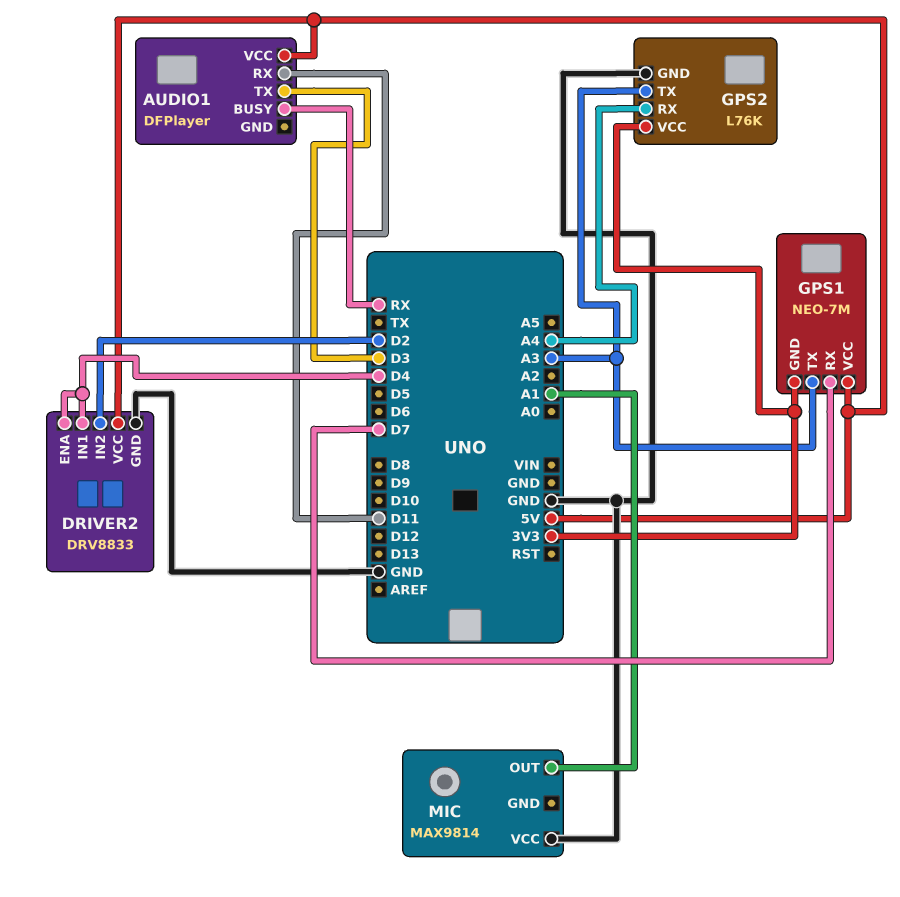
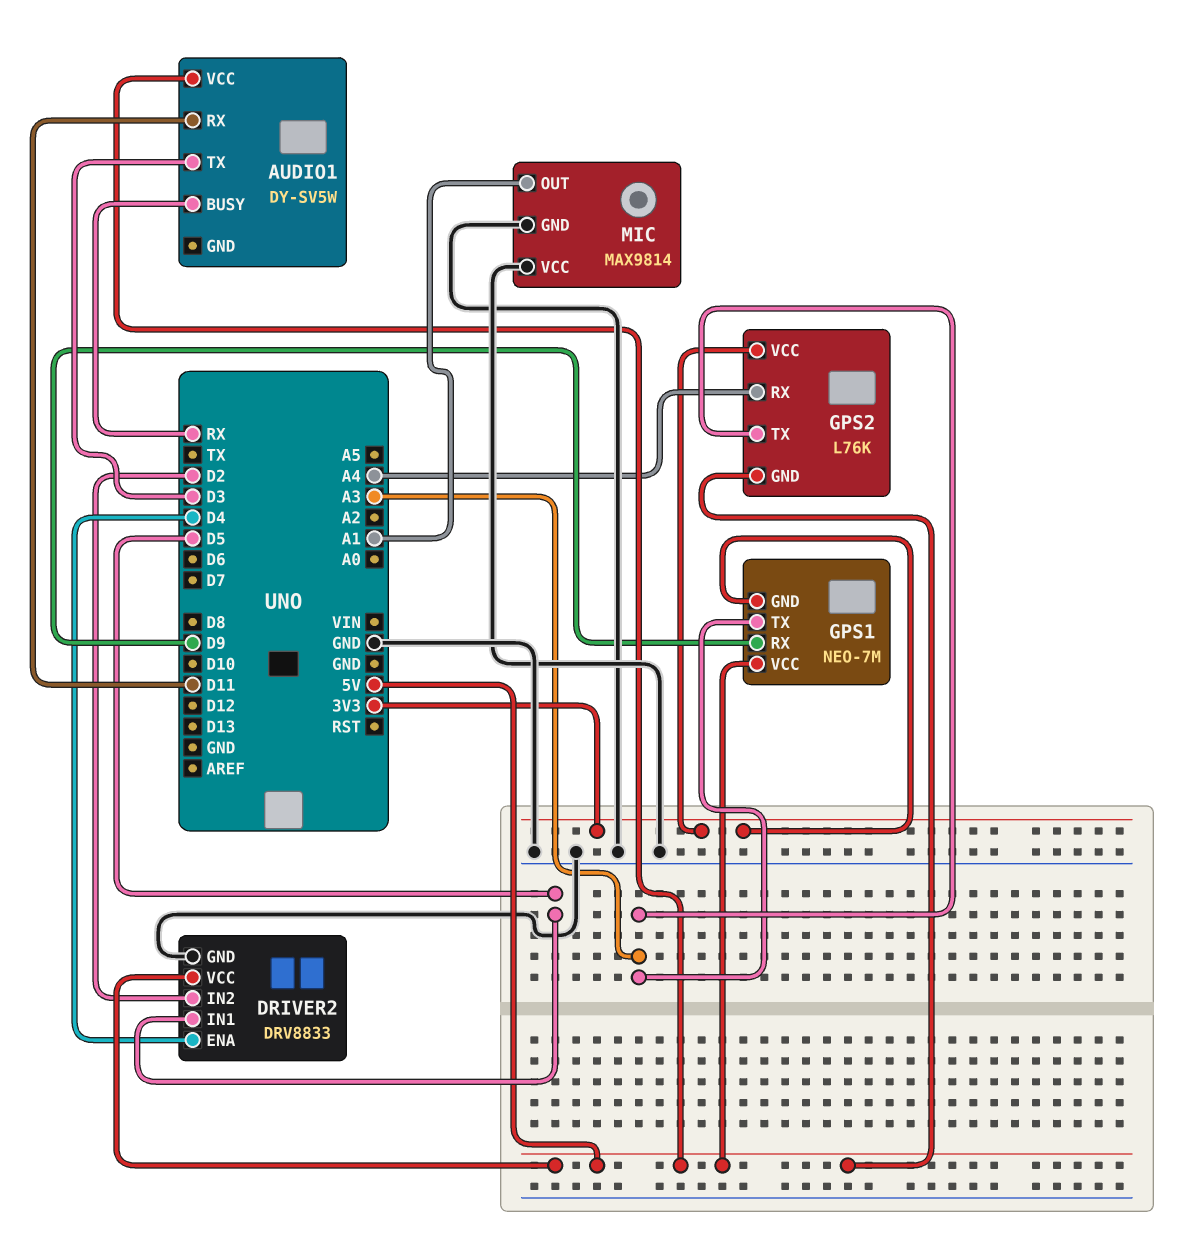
AUDIO1: DFPlayer -> DY-SV5W
DRIVER2 pin IN1: D4 -> D5
GPS1 pin RX: D7 -> D9
GPS2 pin GND: GND -> 5V
MIC pin GND: none -> GND

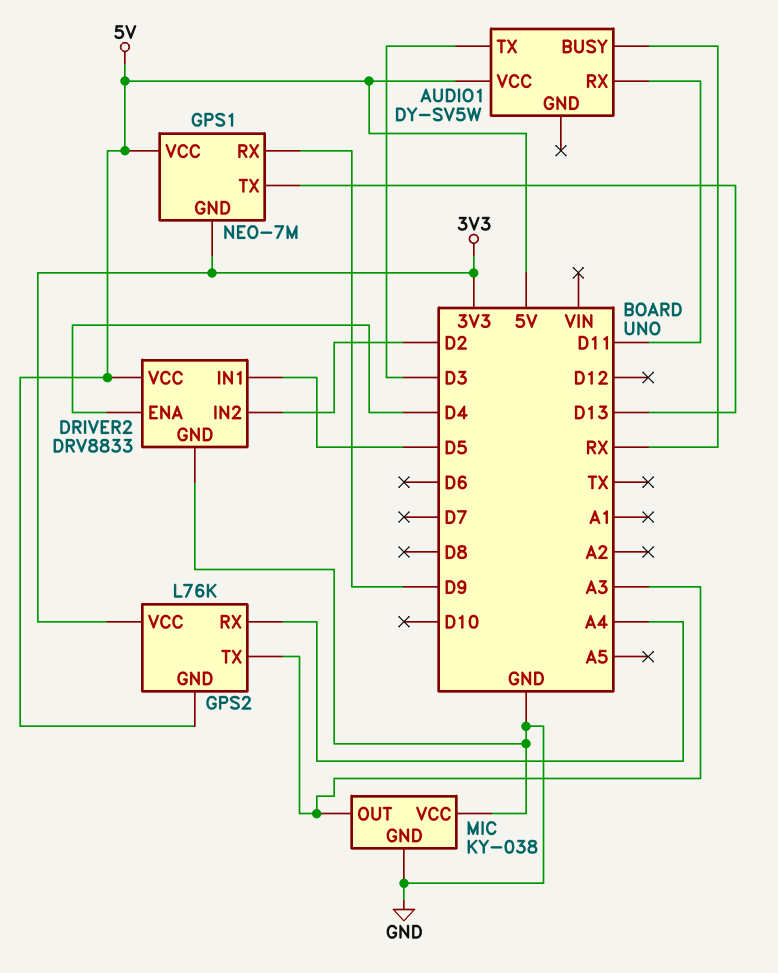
GPS1 pin TX: A3 -> D13
MIC: MAX9814 -> KY-038
MIC pin OUT: A1 -> A3

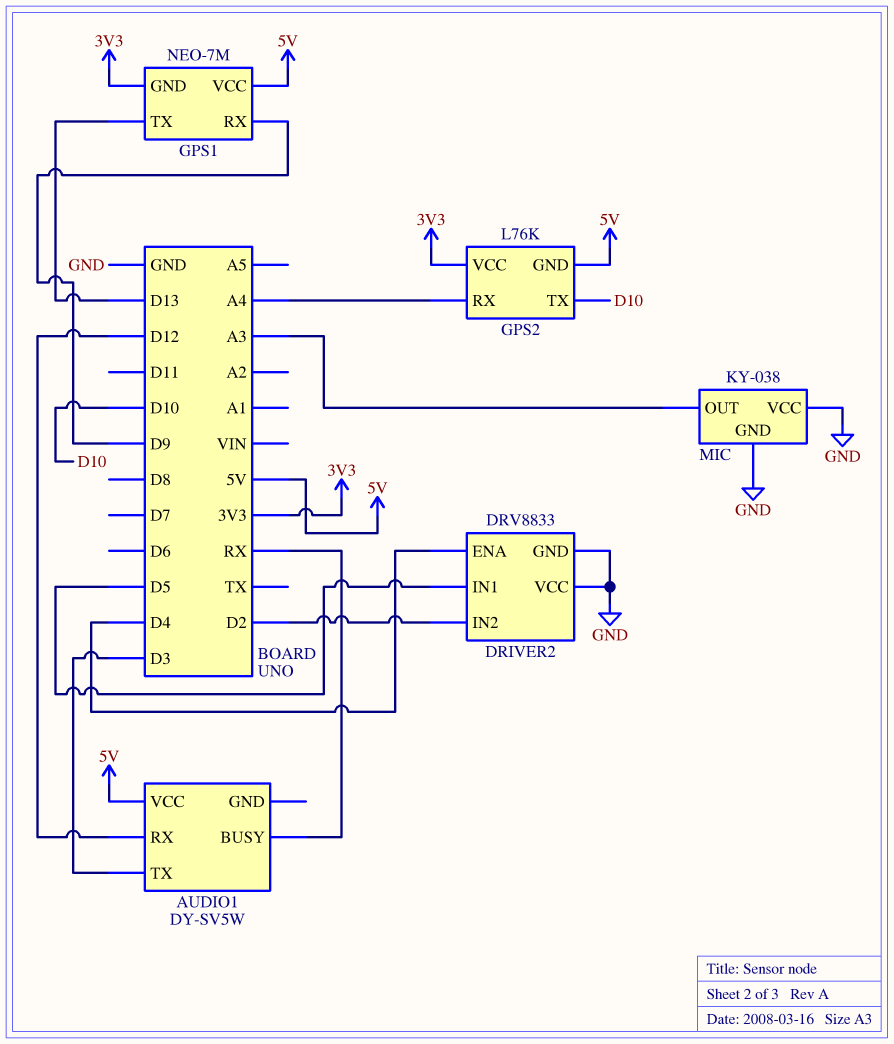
AUDIO1 pin RX: D11 -> D12
DRIVER2 pin VCC: 5V -> GND
GPS2 pin TX: A3 -> D10

